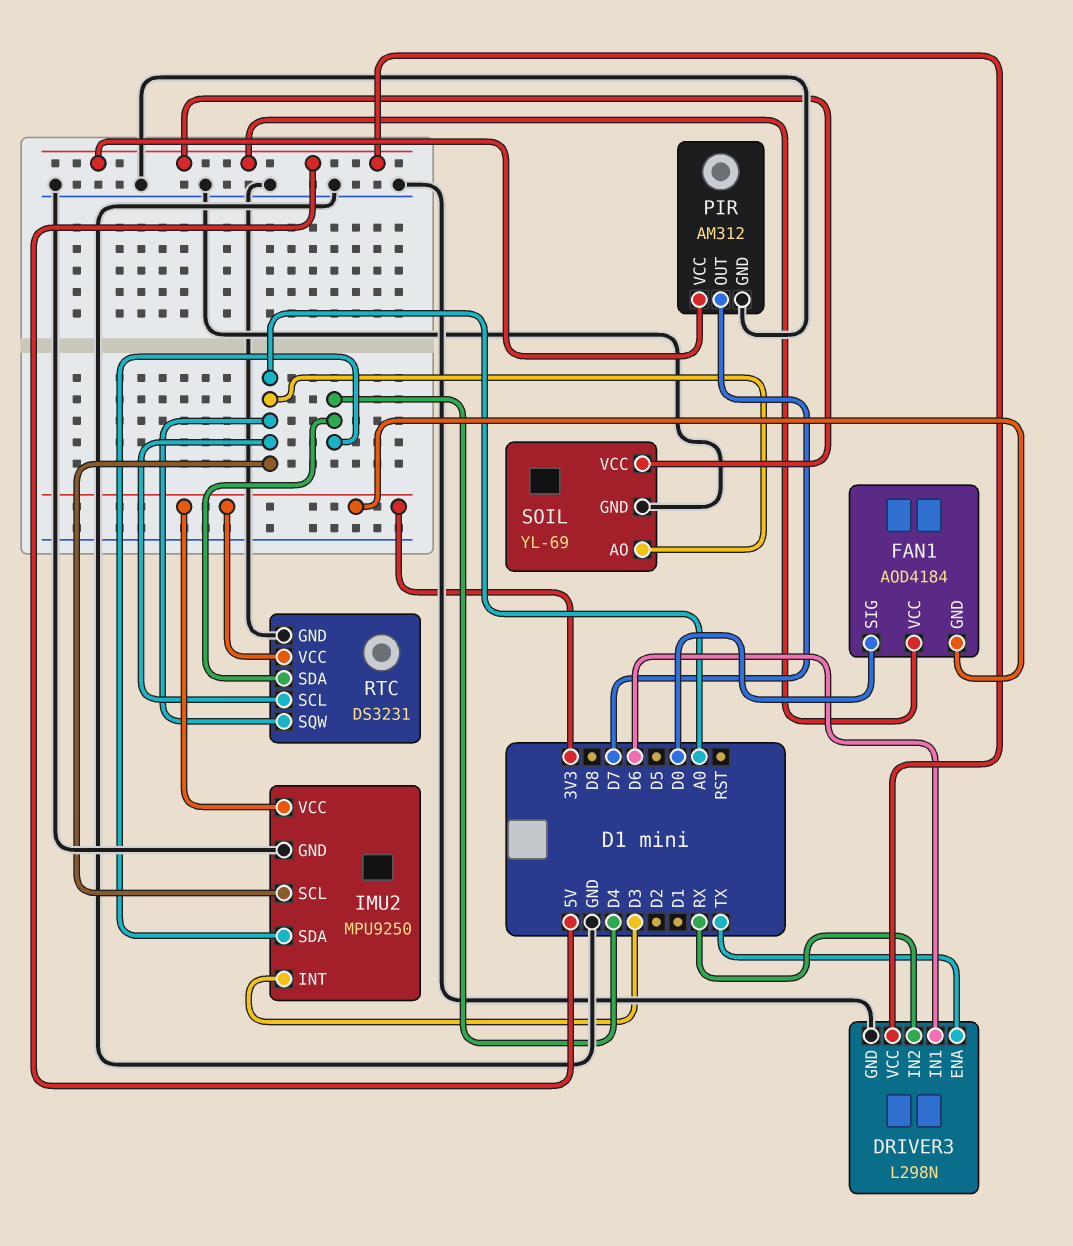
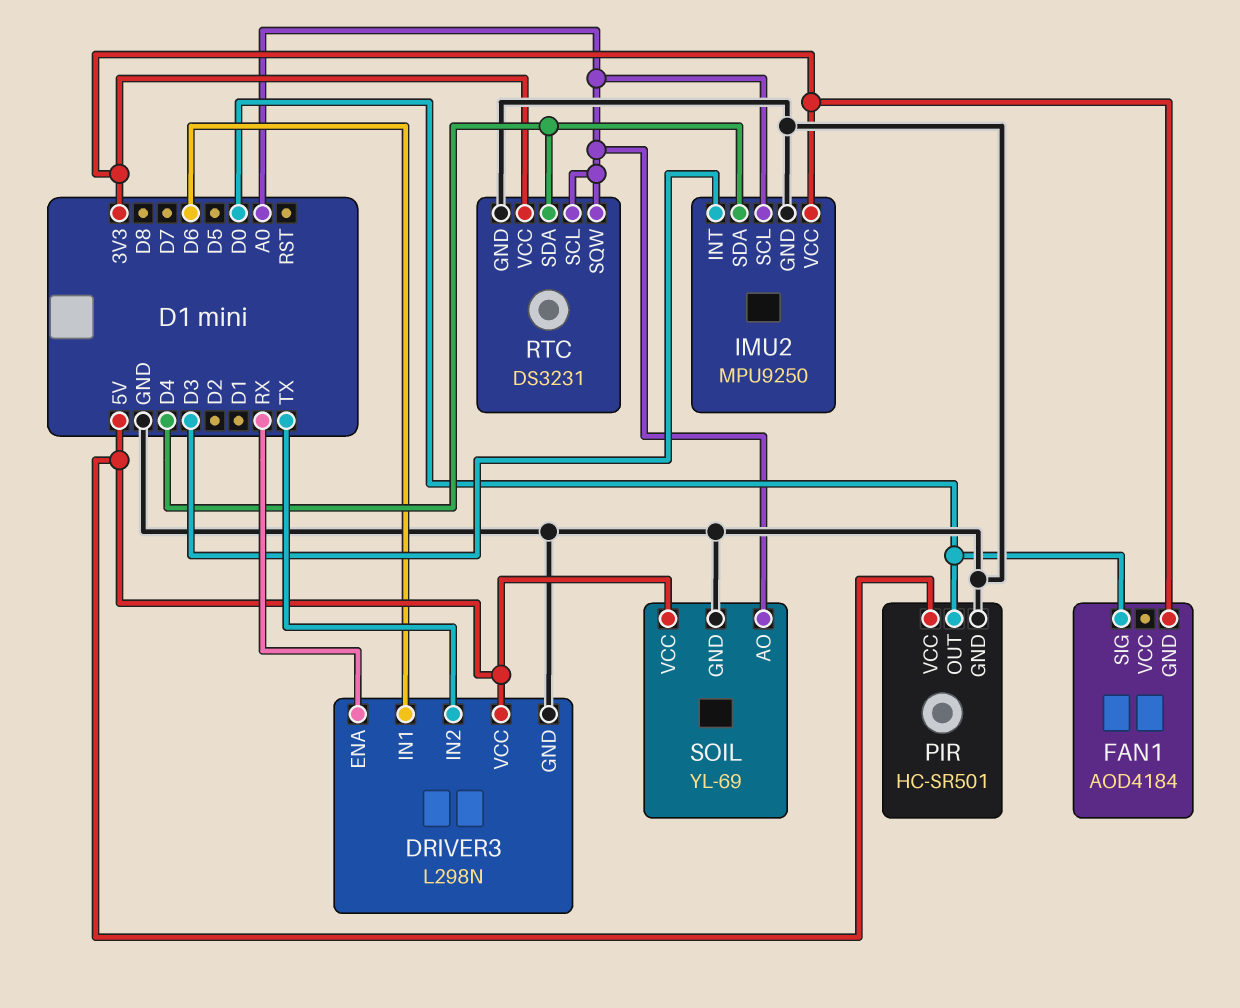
DRIVER3 pin ENA: TX -> RX
DRIVER3 pin IN2: RX -> TX
FAN1 pin VCC: 5V -> none
PIR: AM312 -> HC-SR501
PIR pin OUT: D7 -> D0

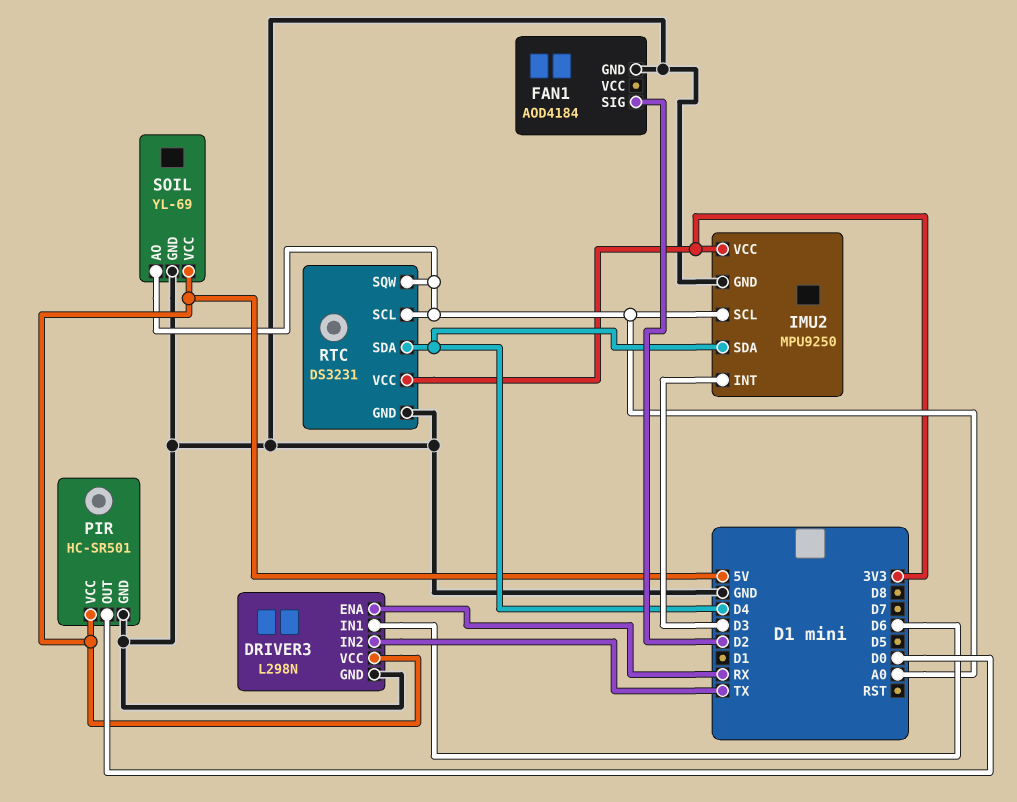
FAN1 pin GND: 3V3 -> GND
FAN1 pin SIG: D0 -> D2

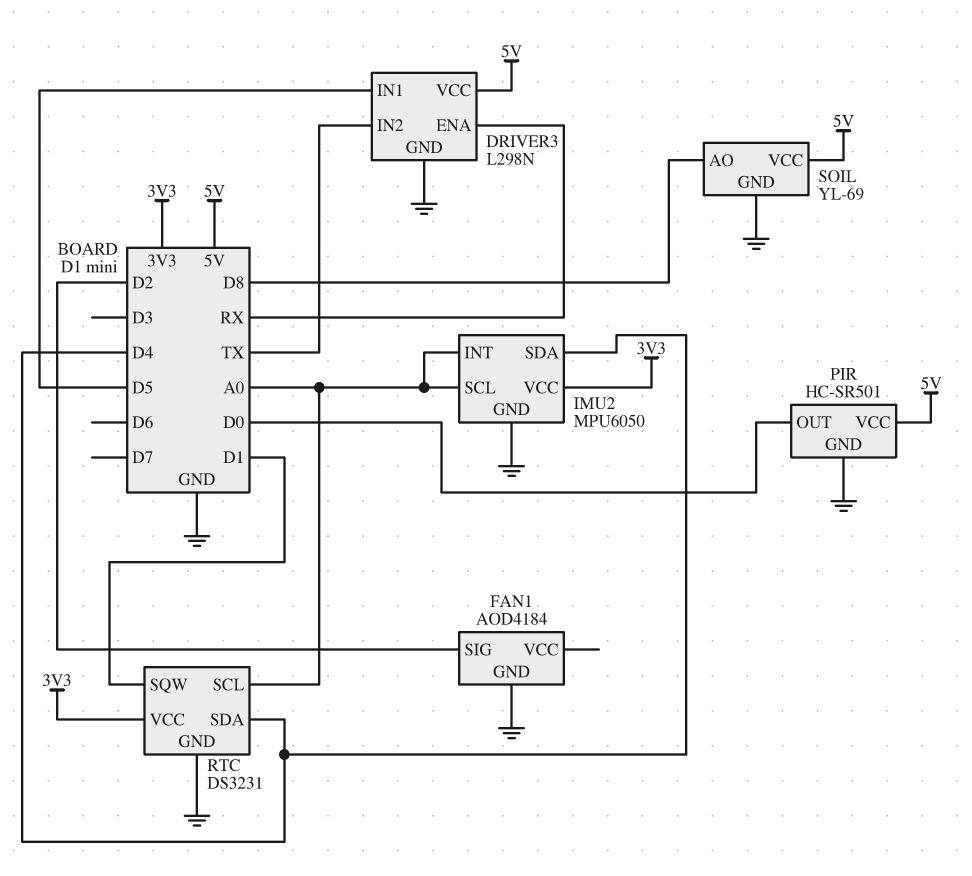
DRIVER3 pin IN1: D6 -> D5
IMU2: MPU9250 -> MPU6050
IMU2 pin INT: D3 -> A0
RTC pin SQW: A0 -> D1
SOIL pin AO: A0 -> D8

